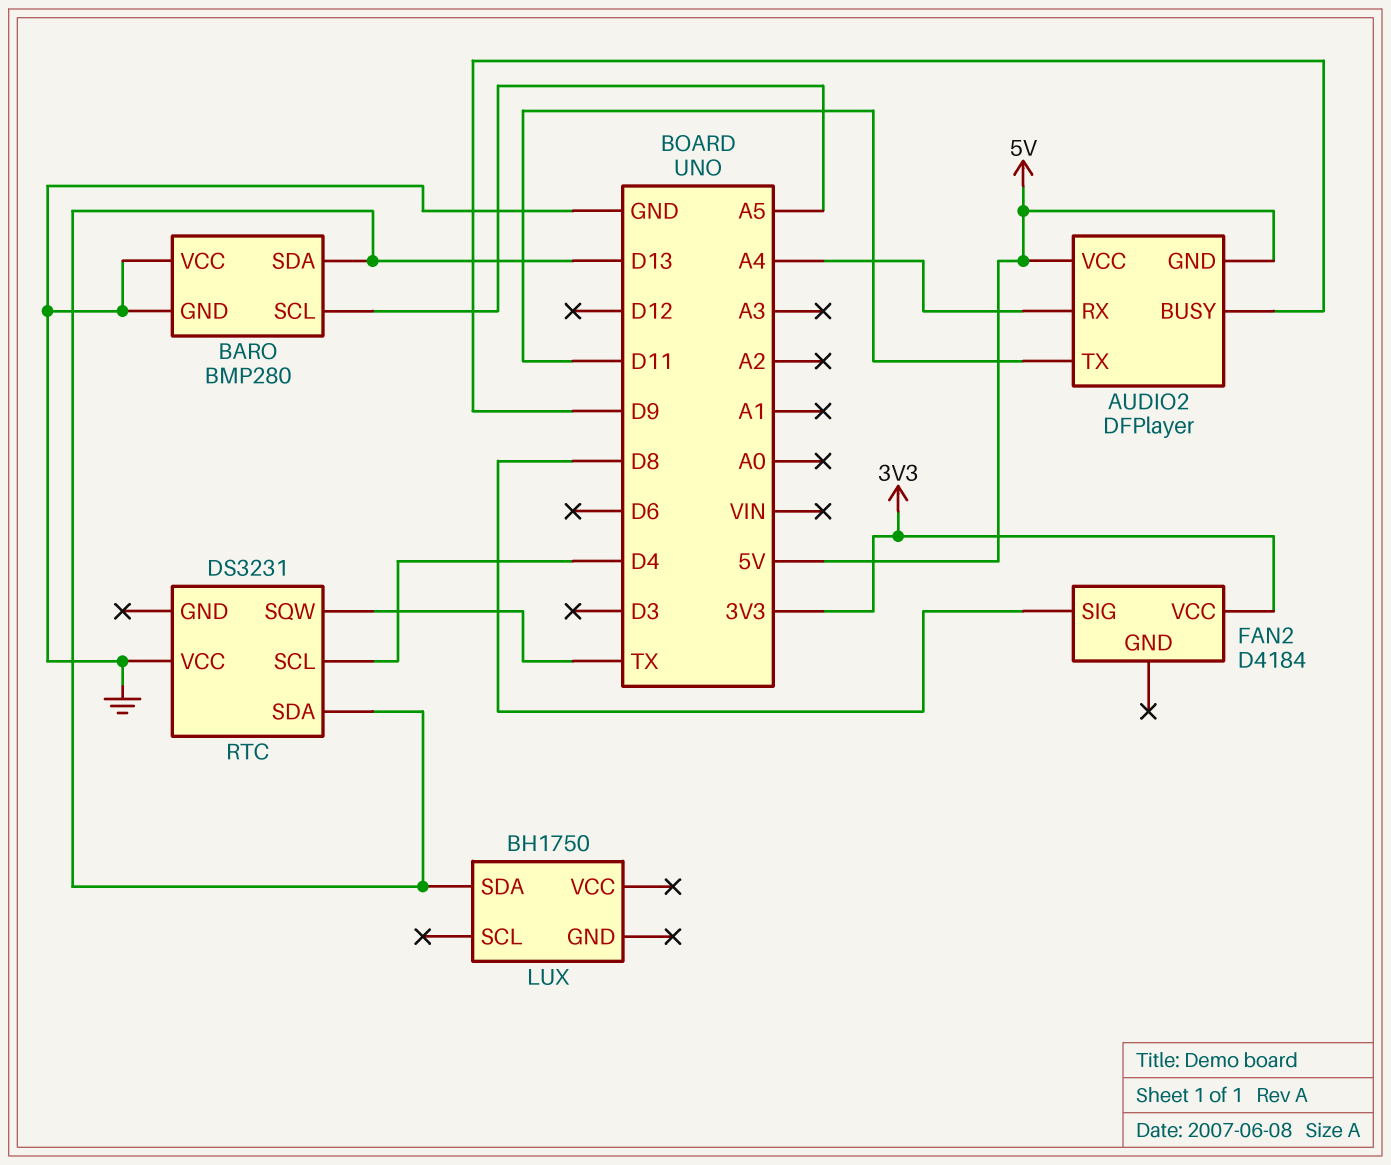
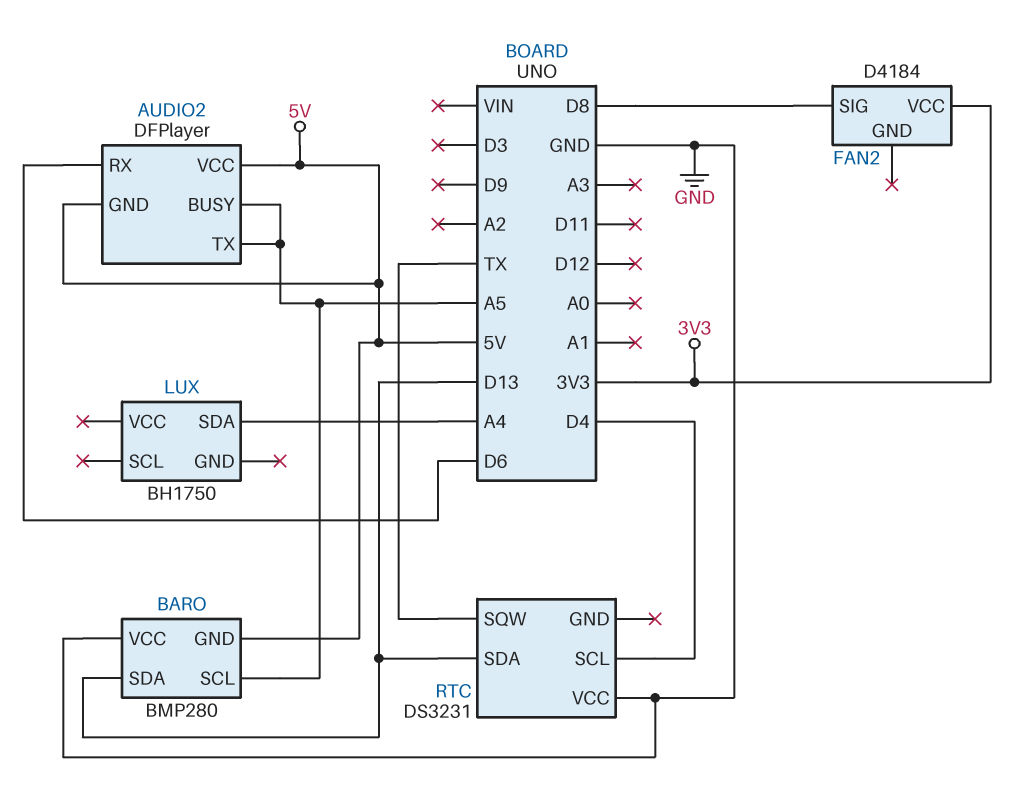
AUDIO2 pin BUSY: D9 -> A5
AUDIO2 pin RX: A4 -> D6
AUDIO2 pin TX: D11 -> A5
BARO pin GND: GND -> 5V
LUX pin SDA: D13 -> A4

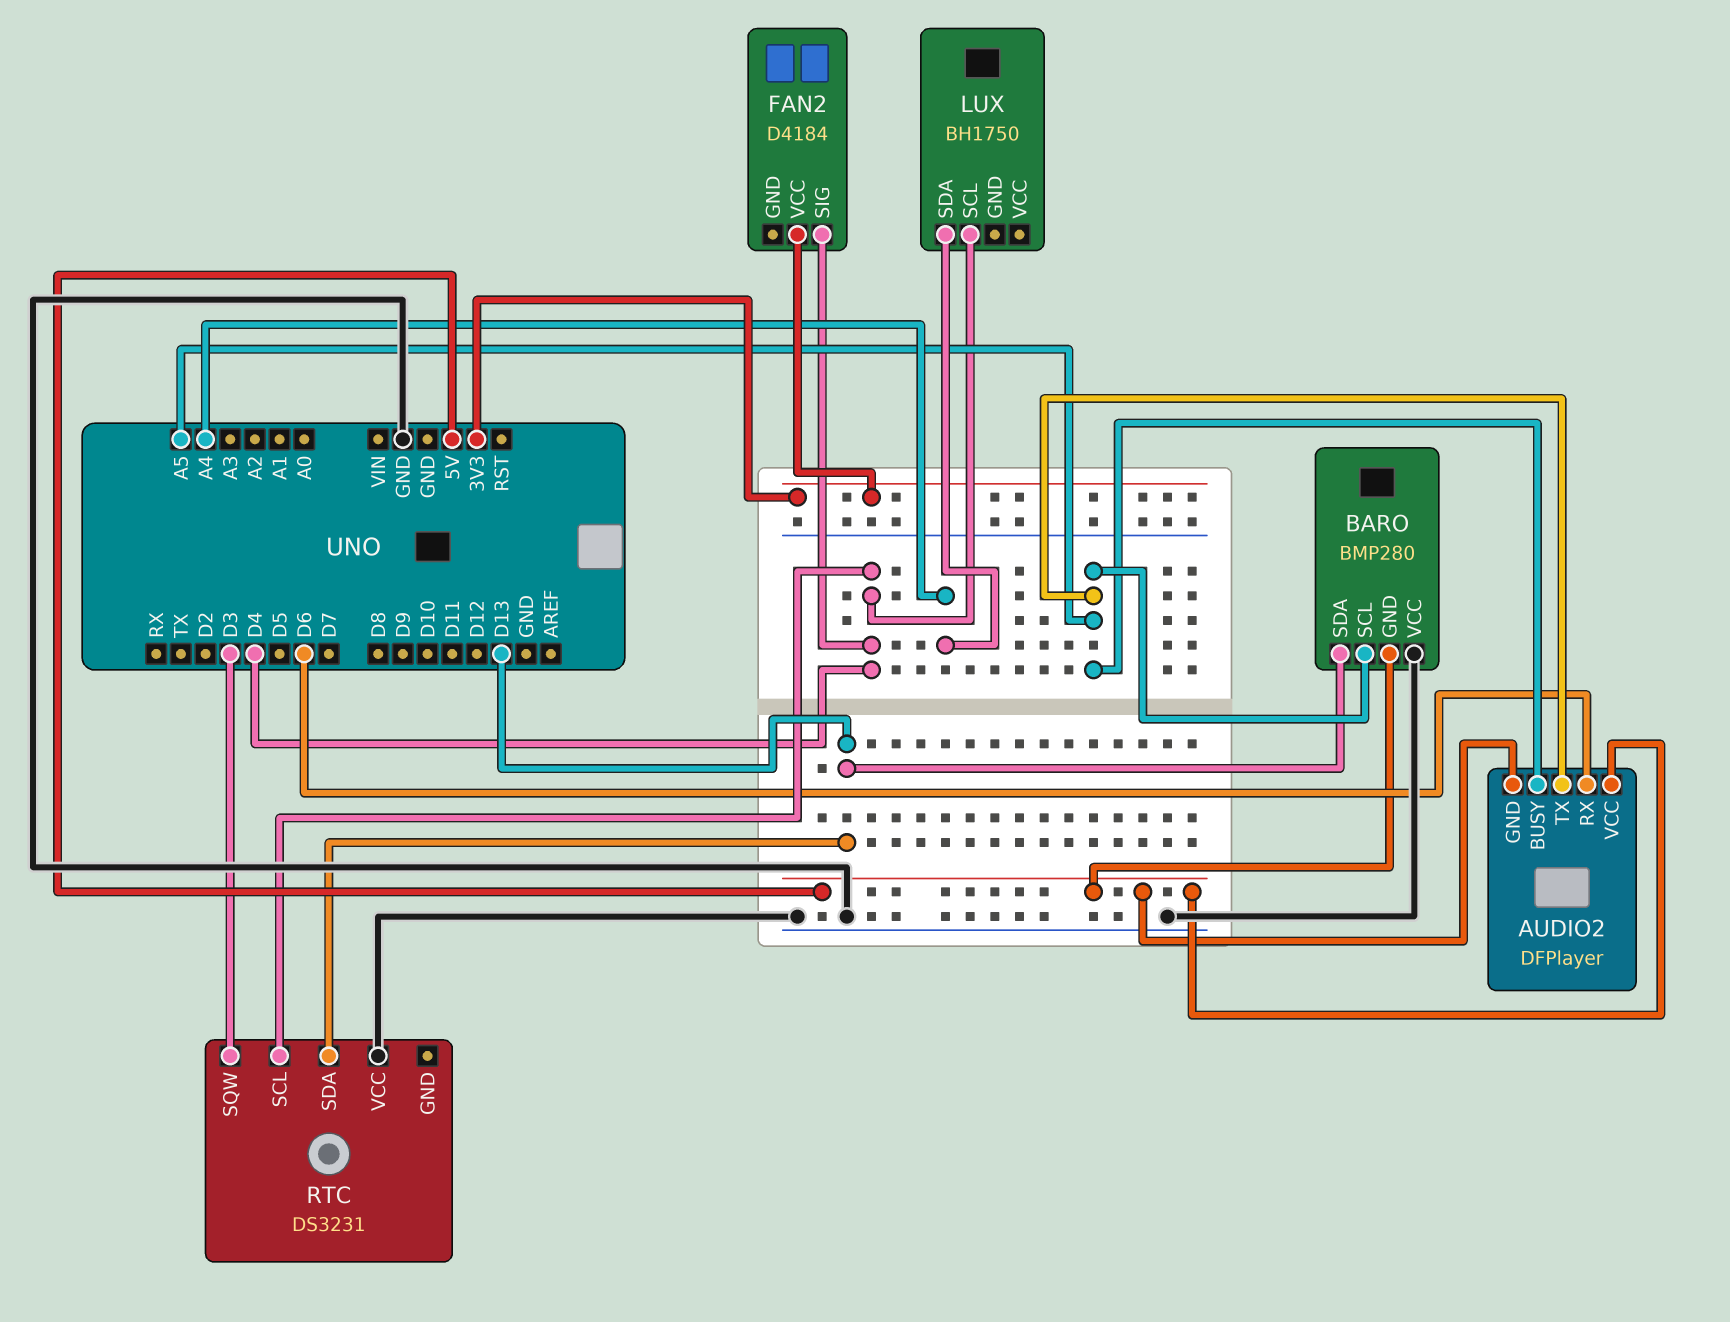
FAN2 pin SIG: D8 -> D4
LUX pin SCL: none -> D4
RTC pin SQW: TX -> D3

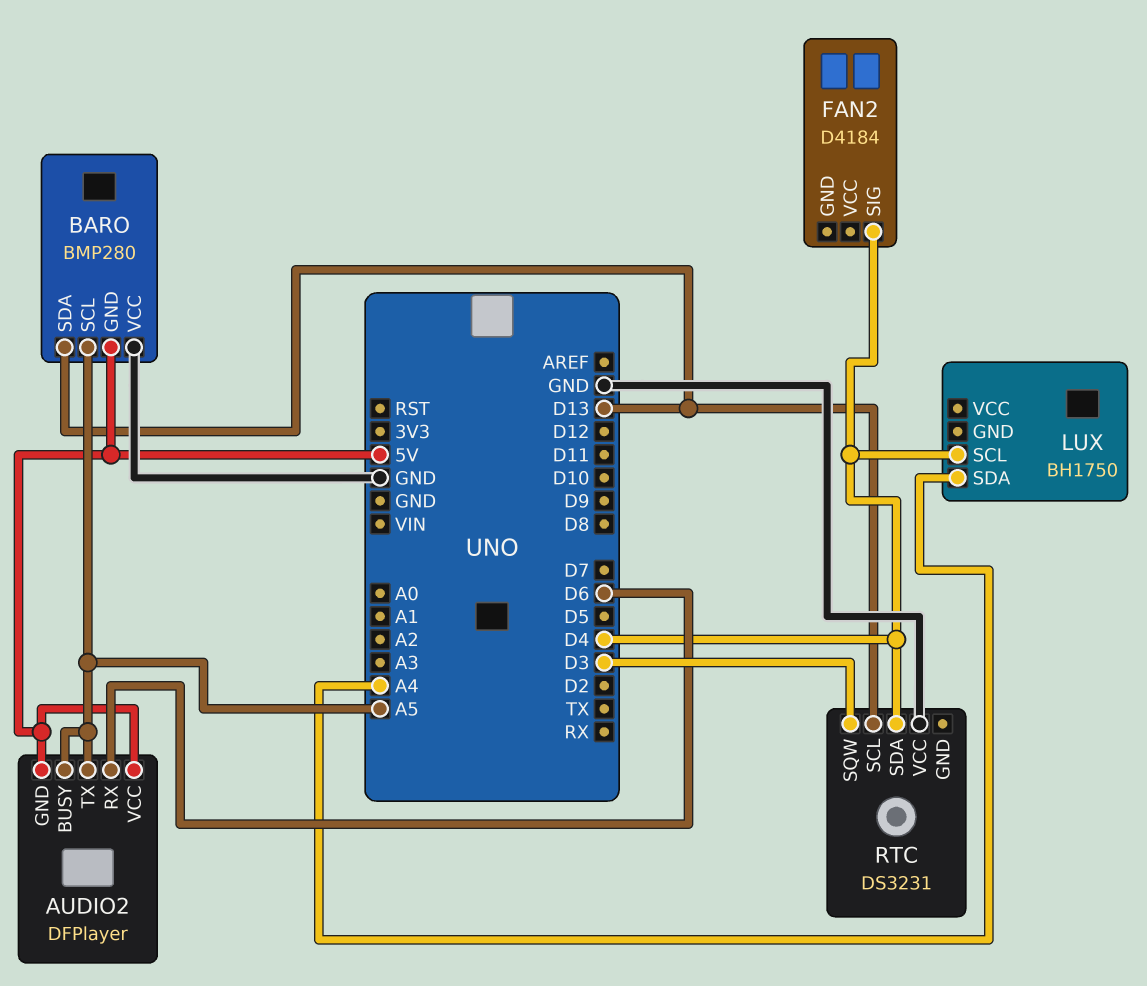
FAN2 pin VCC: 3V3 -> none
RTC pin SCL: D4 -> D13
RTC pin SDA: D13 -> D4

